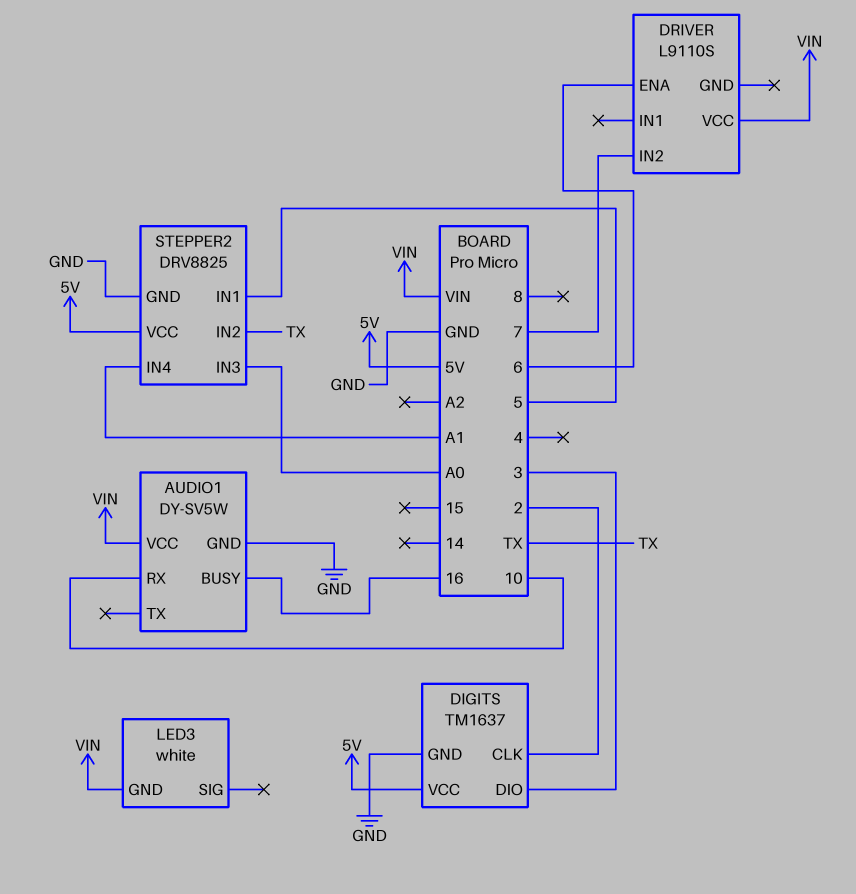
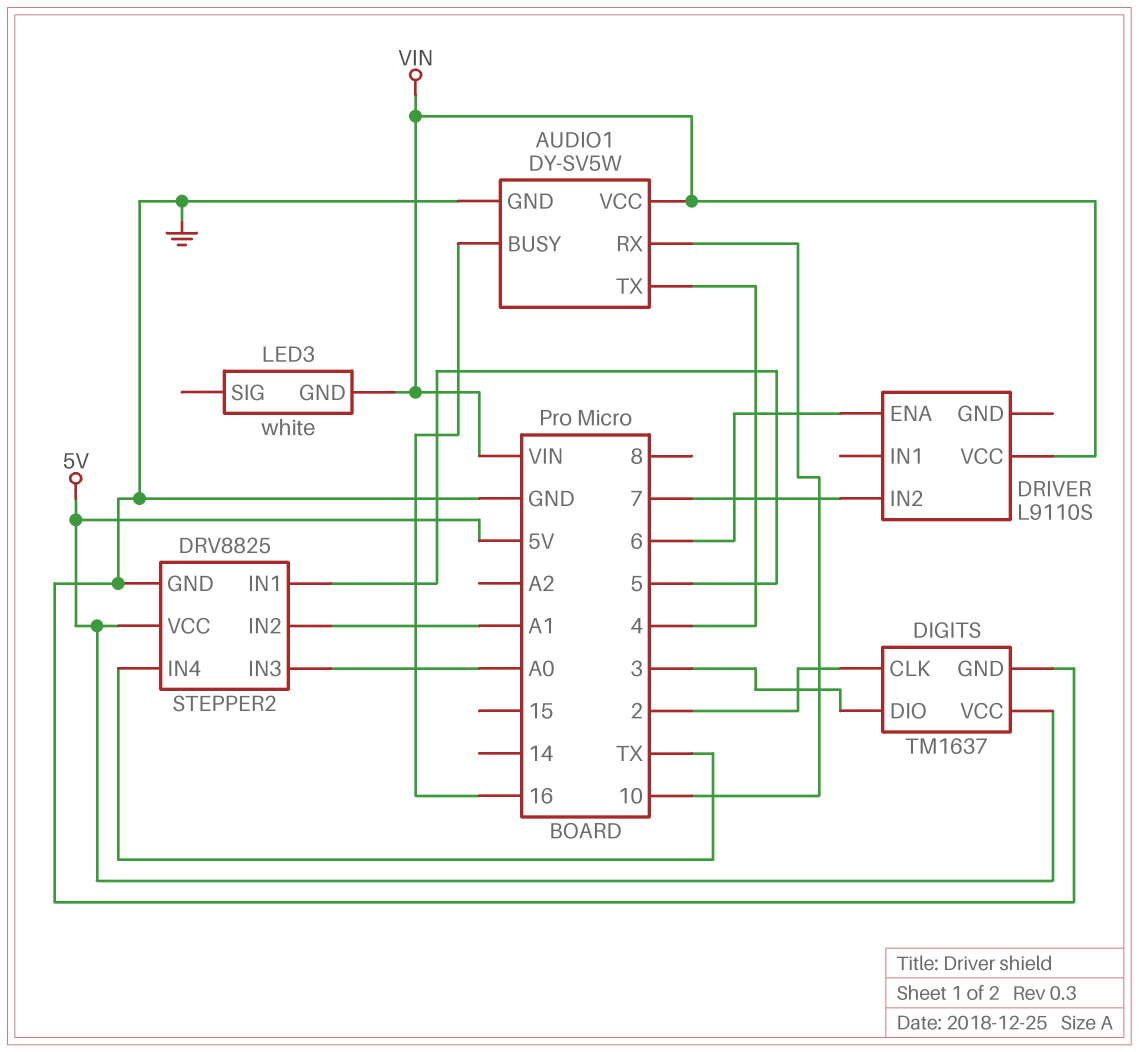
AUDIO1 pin TX: none -> 4
STEPPER2 pin IN2: TX -> A1
STEPPER2 pin IN4: A1 -> TX

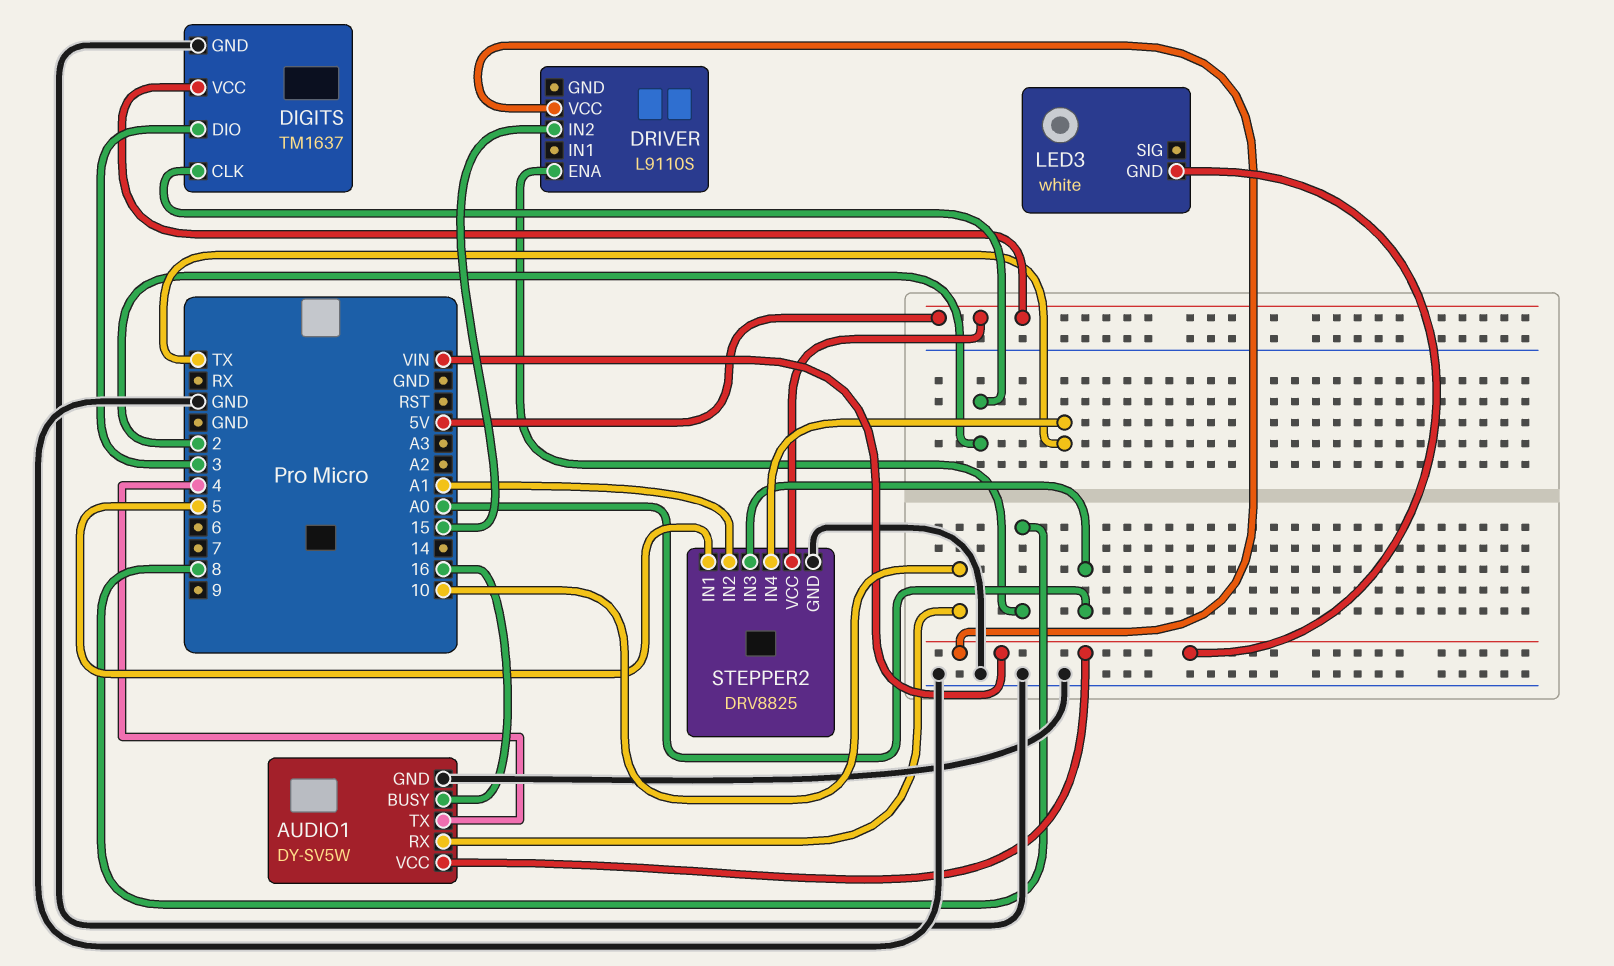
DRIVER pin ENA: 6 -> 8
DRIVER pin IN2: 7 -> 15

